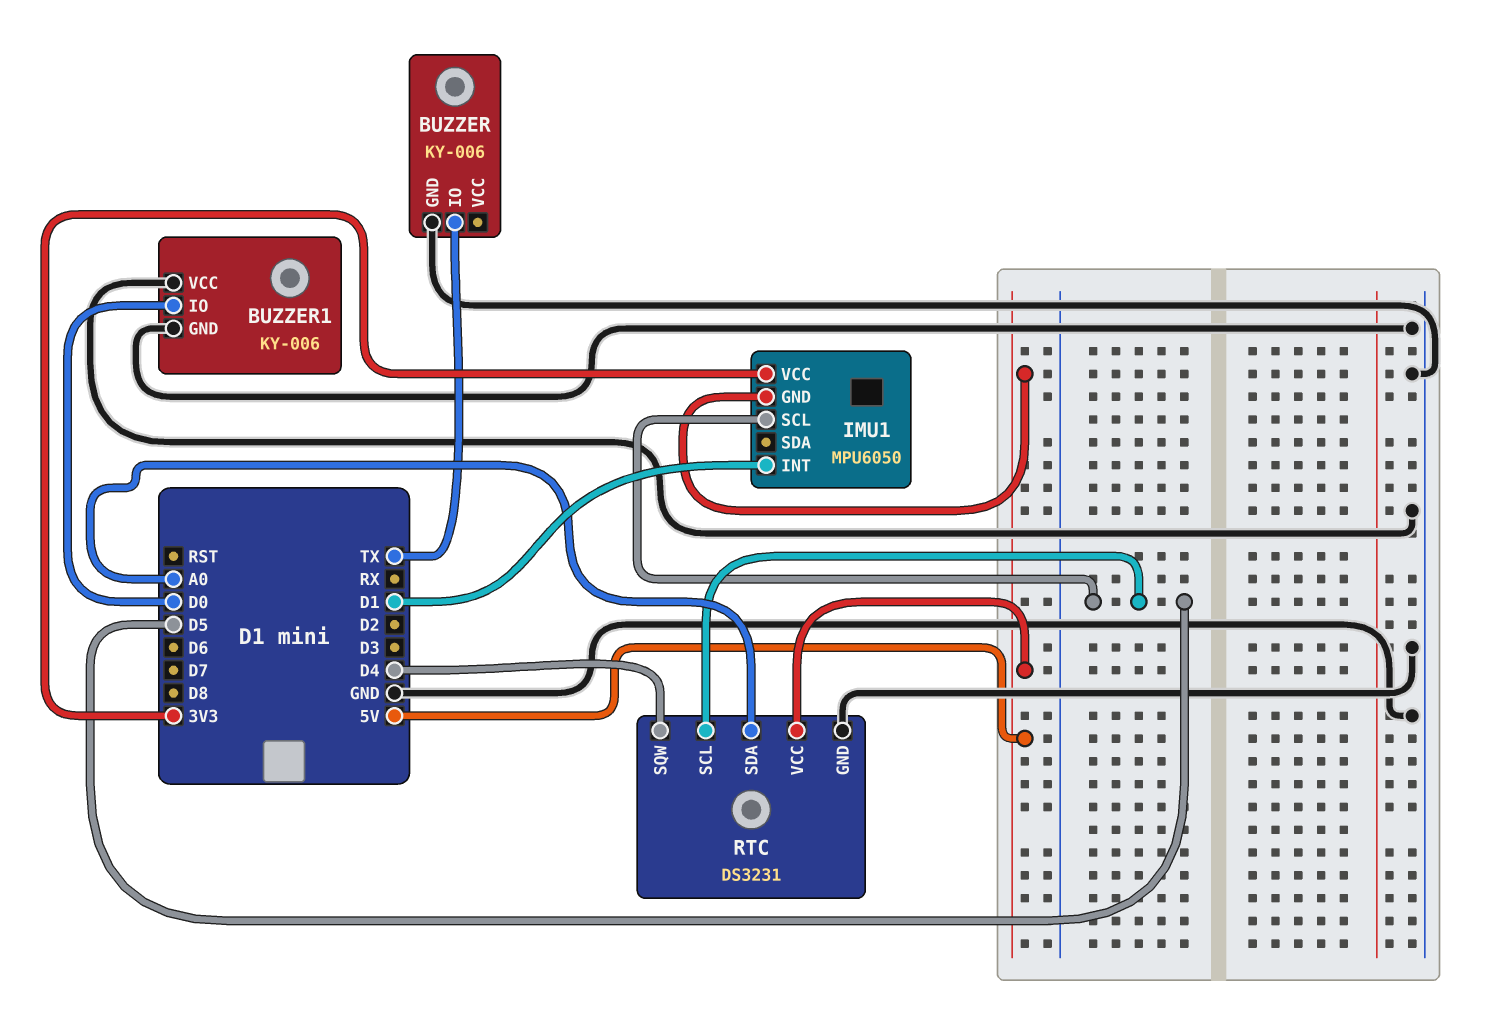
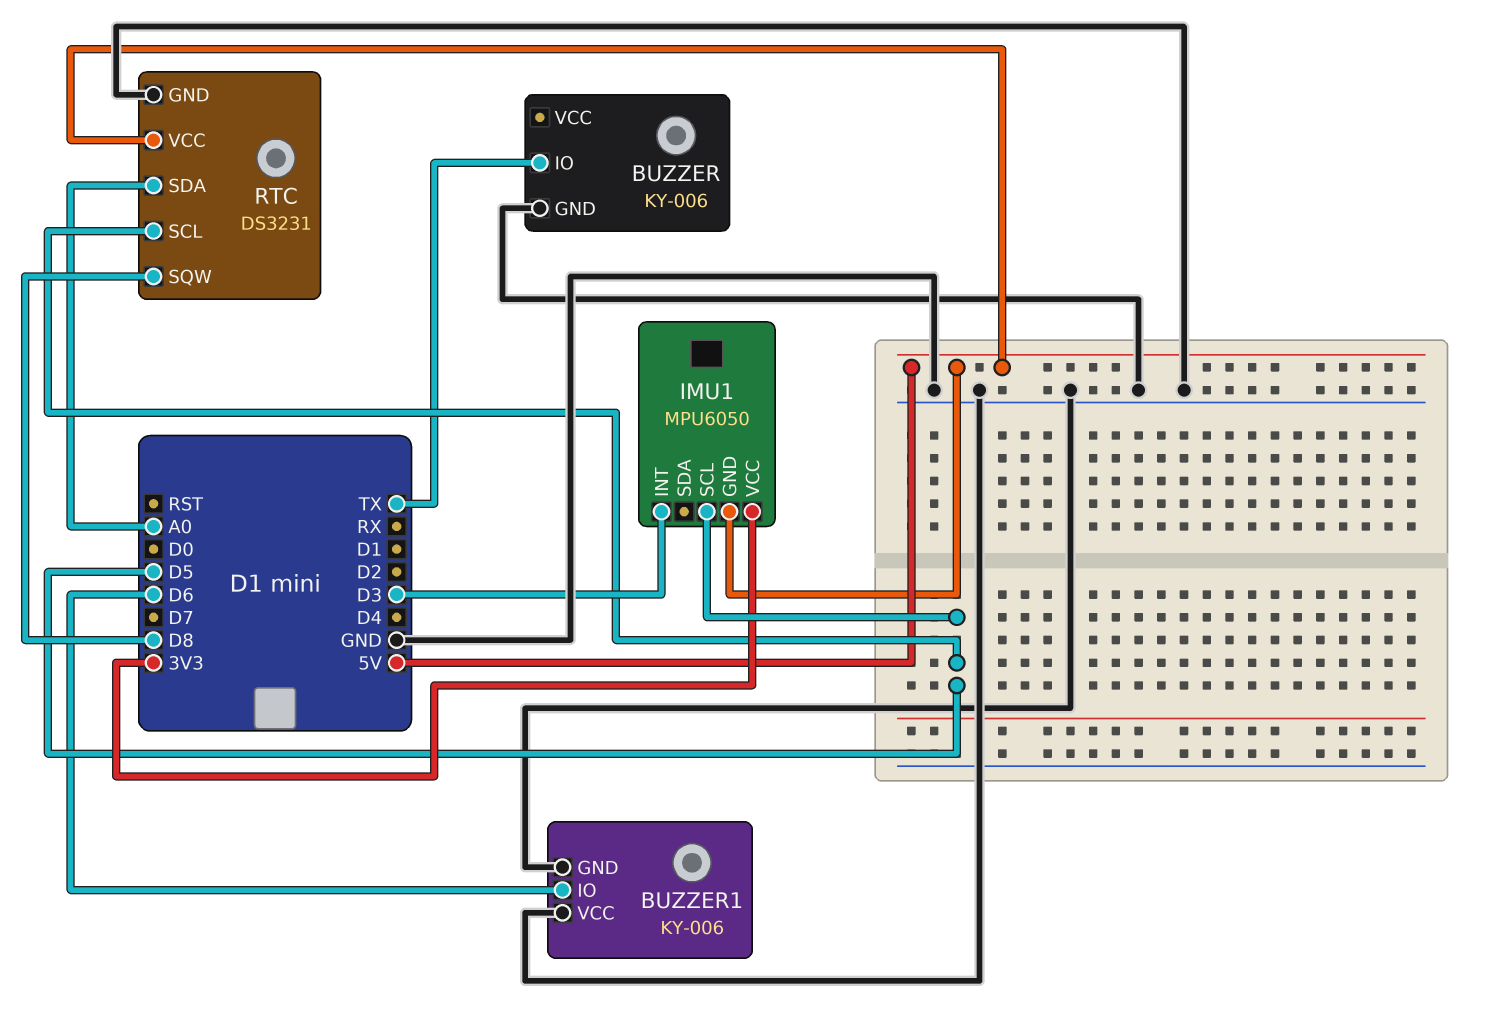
BUZZER1 pin IO: D0 -> D6
IMU1 pin INT: D1 -> D3
RTC pin SQW: D4 -> D8

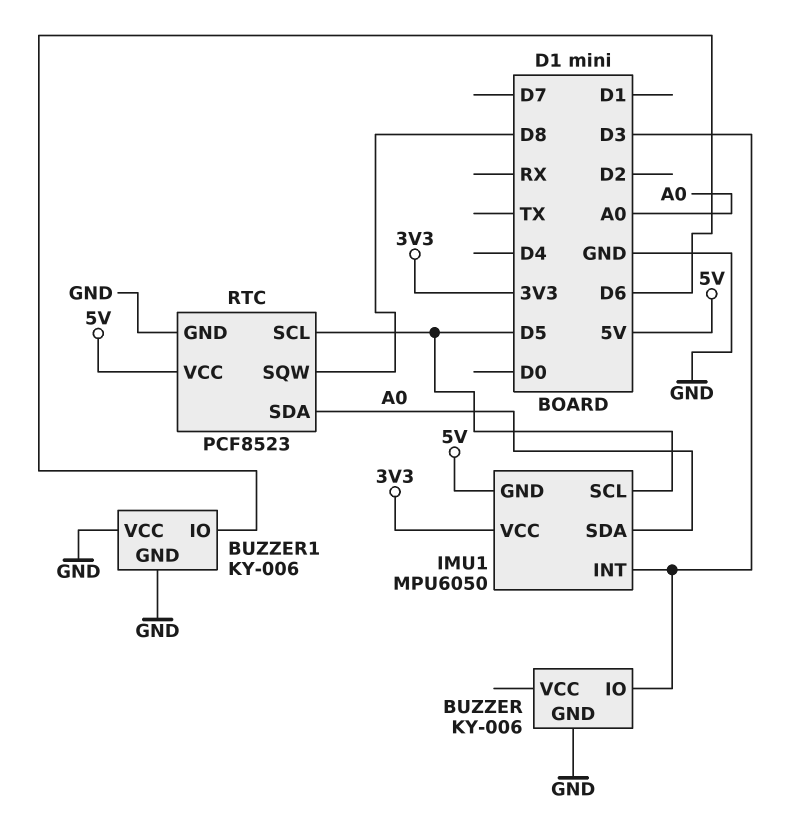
BUZZER pin IO: TX -> D3
IMU1 pin SDA: none -> A0
RTC: DS3231 -> PCF8523

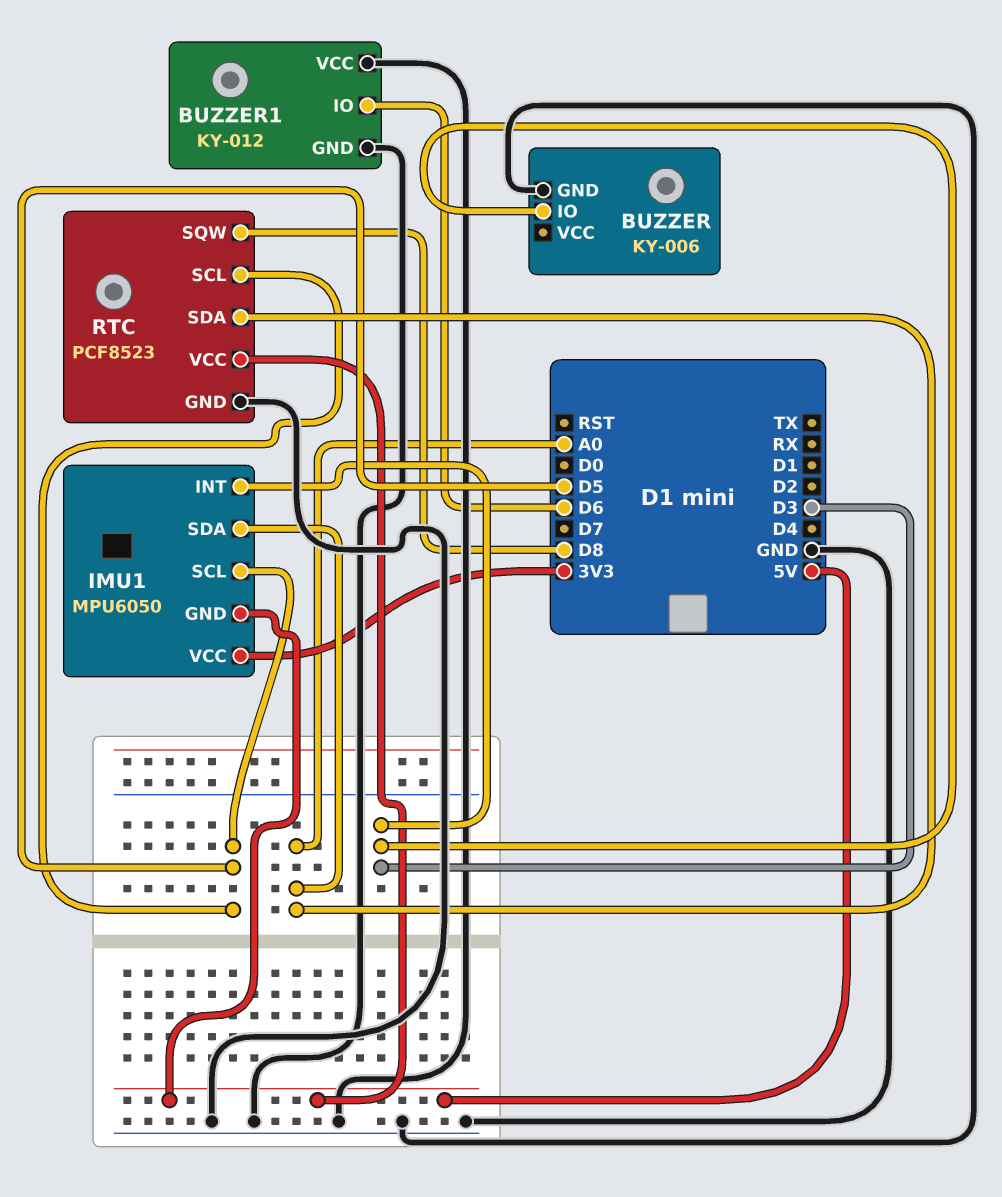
BUZZER1: KY-006 -> KY-012

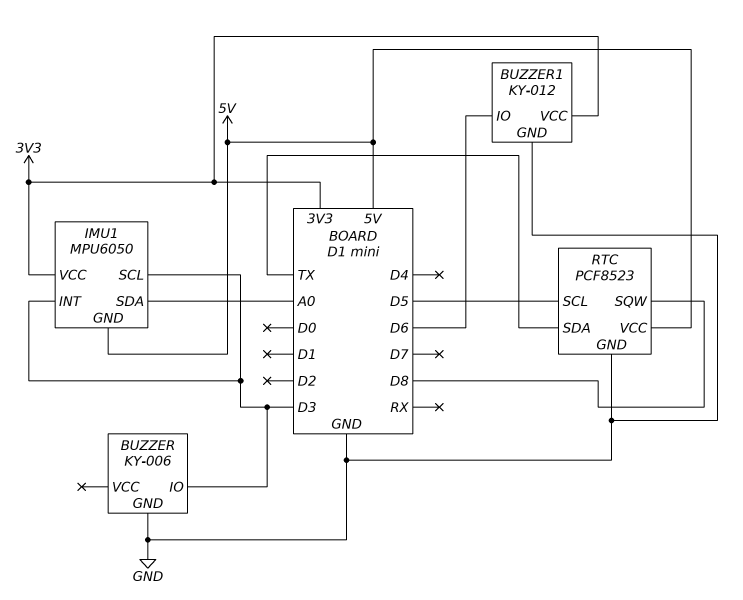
BUZZER1 pin VCC: GND -> 3V3
IMU1 pin SCL: D5 -> D3
RTC pin SDA: A0 -> TX

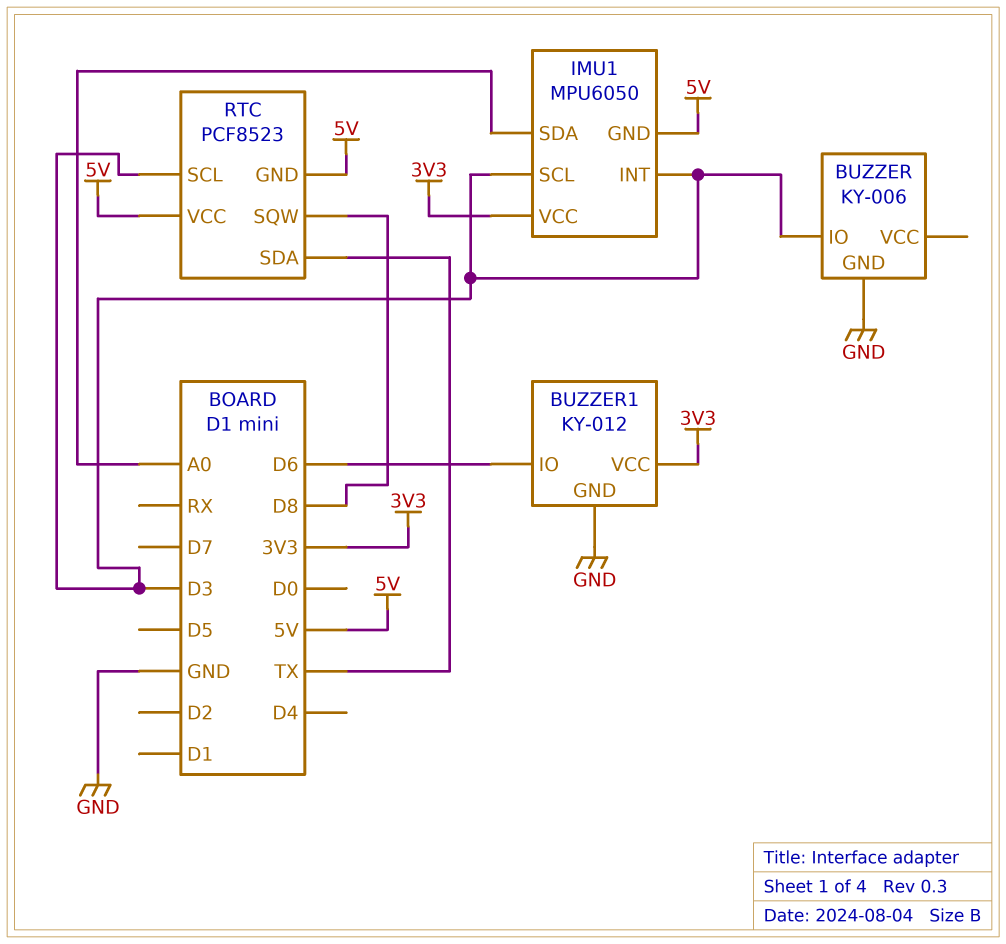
RTC pin GND: GND -> 5V
RTC pin SCL: D5 -> D3

